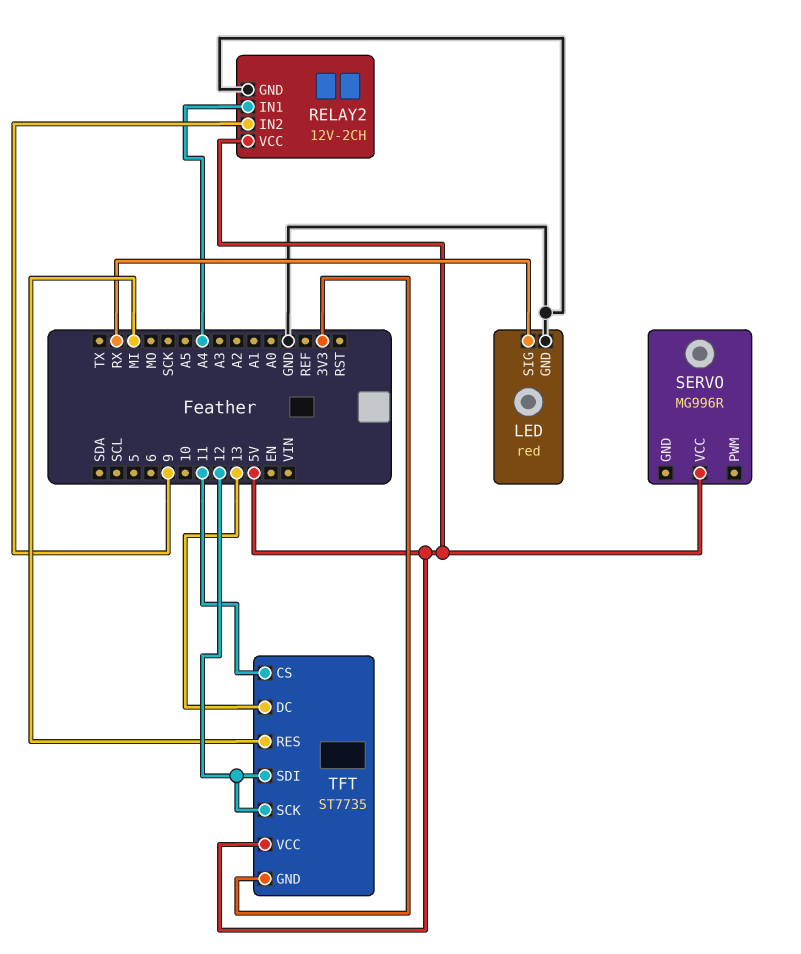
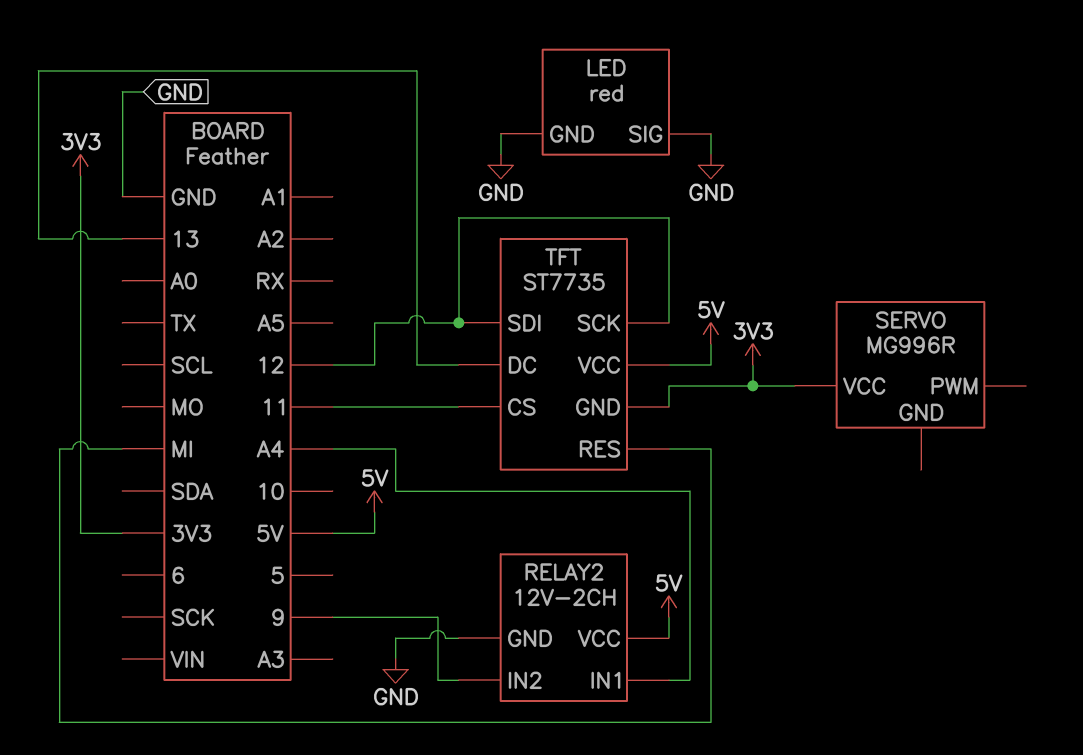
LED pin SIG: RX -> GND
SERVO pin VCC: 5V -> 3V3

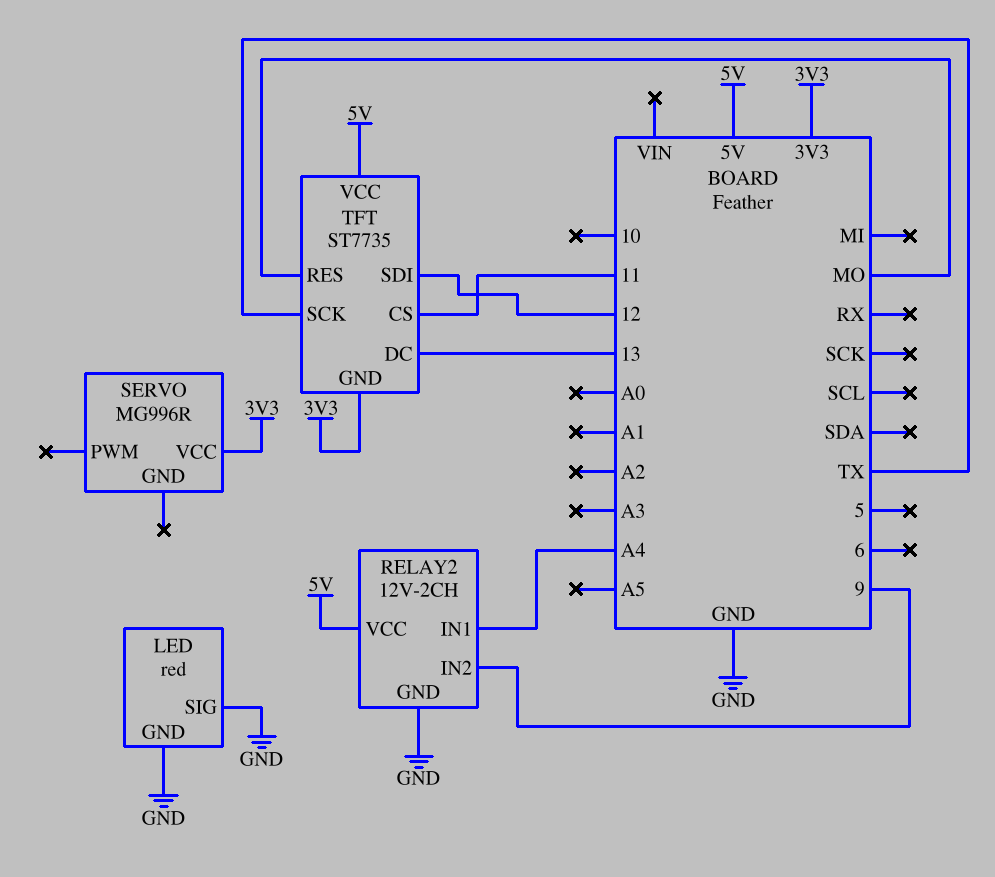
TFT pin RES: MI -> MO
TFT pin SCK: 12 -> TX

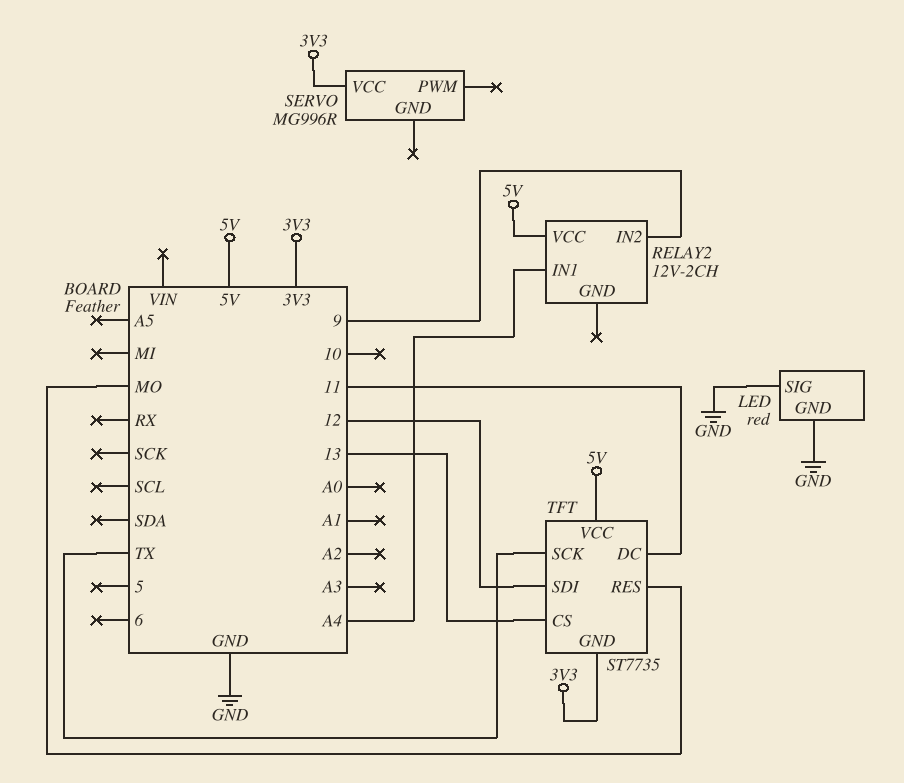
RELAY2 pin GND: GND -> none
TFT pin CS: 11 -> 13
TFT pin DC: 13 -> 11

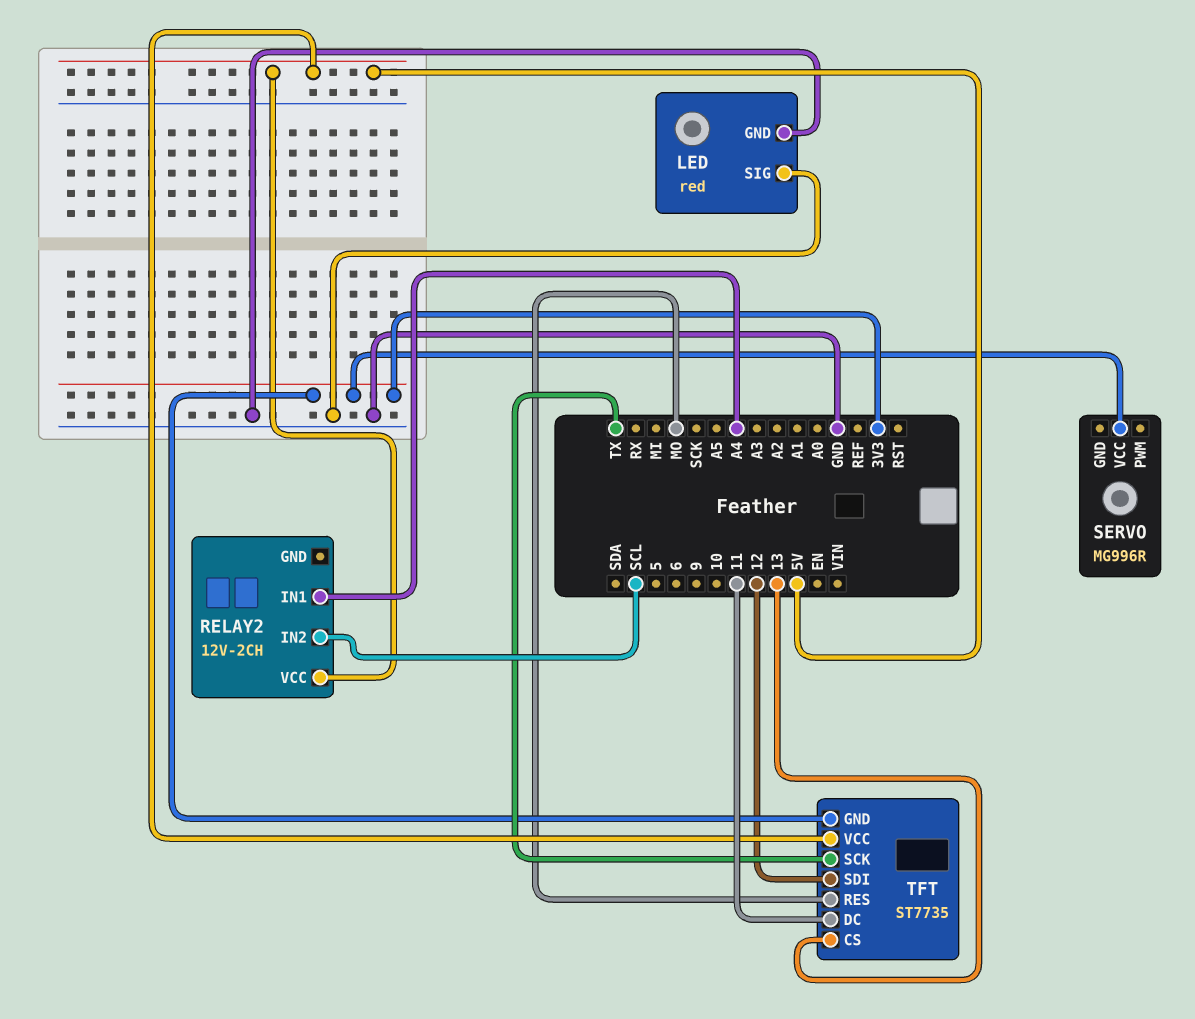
RELAY2 pin IN2: 9 -> SCL

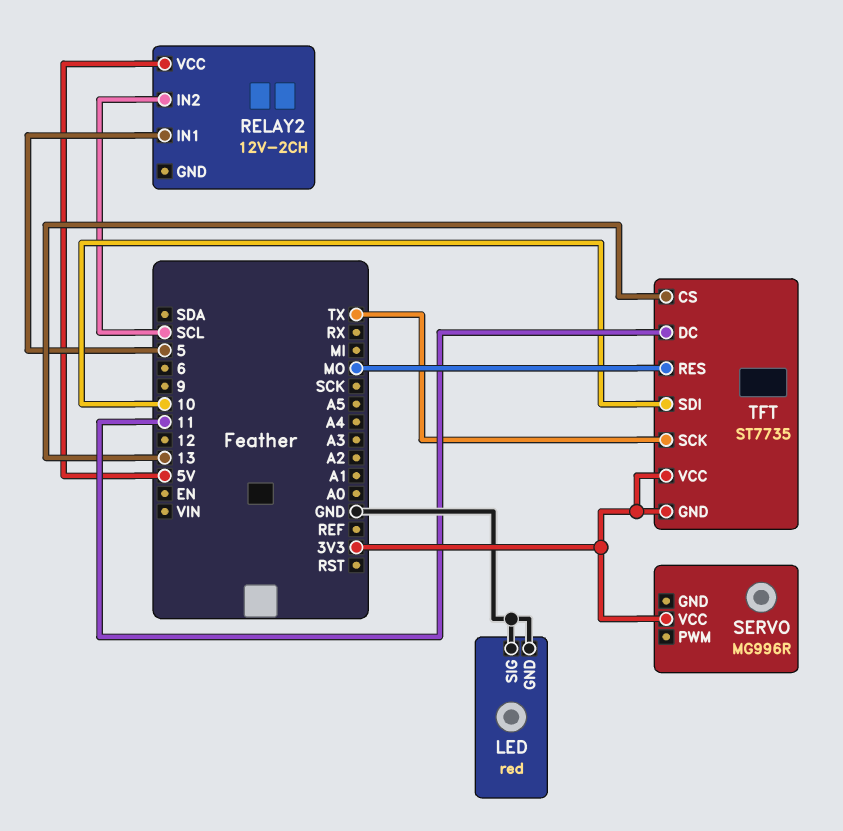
RELAY2 pin IN1: A4 -> 5
TFT pin SDI: 12 -> 10
TFT pin VCC: 5V -> 3V3

